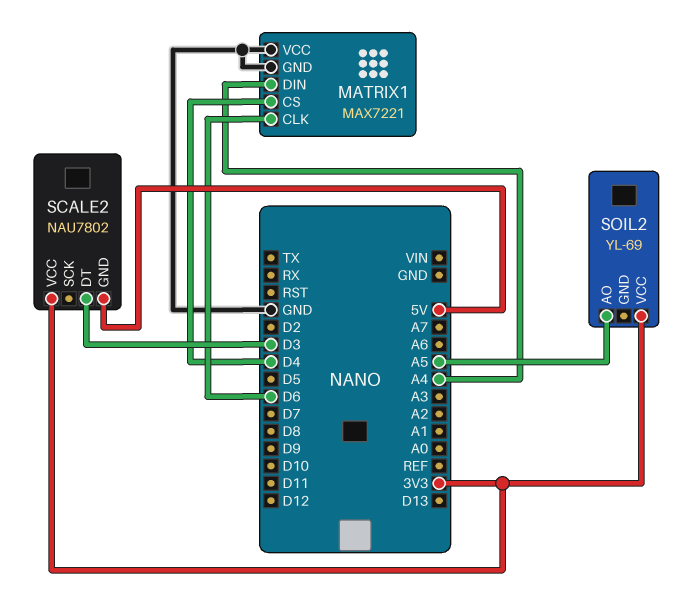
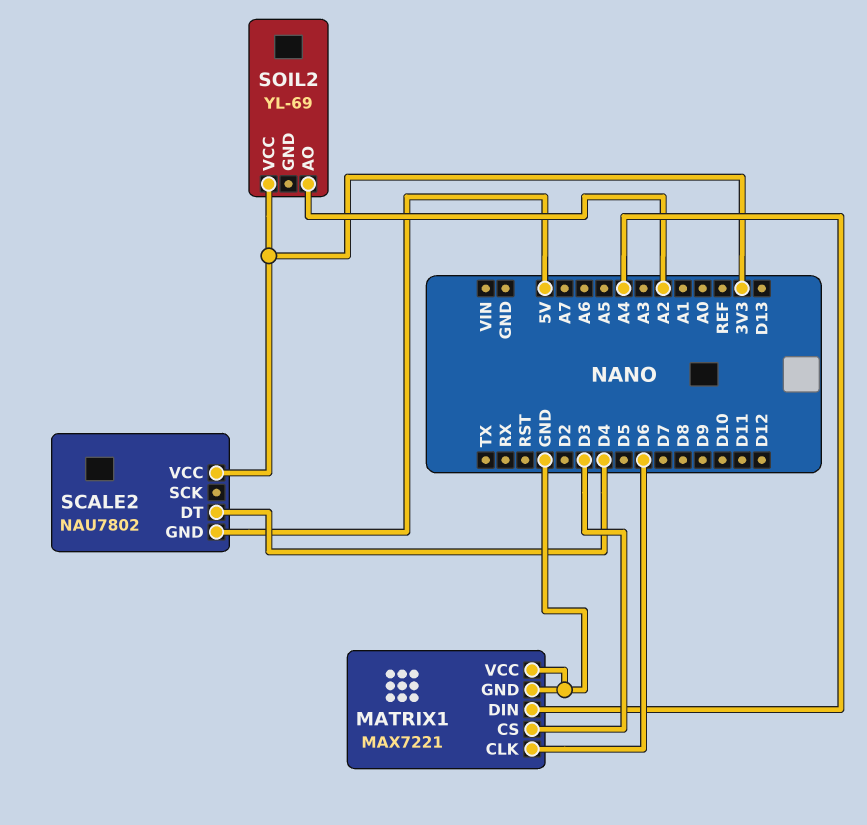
MATRIX1 pin CS: D4 -> D3
SCALE2 pin DT: D3 -> D4
SOIL2 pin AO: A5 -> A2

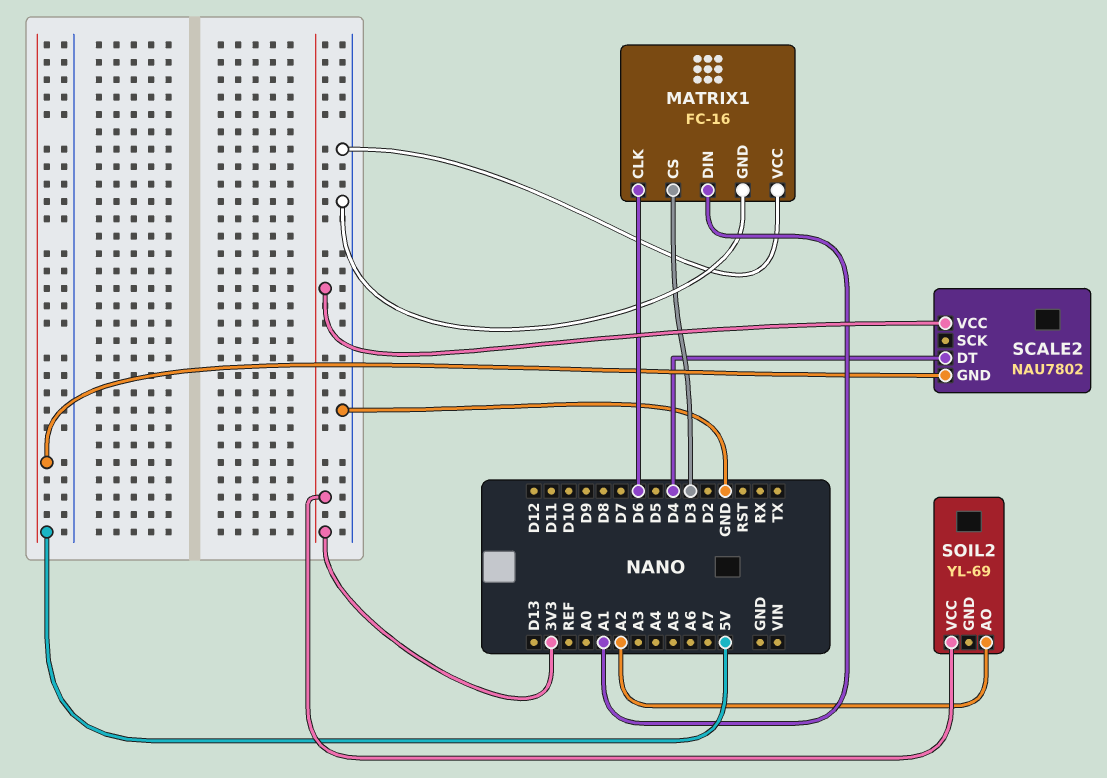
MATRIX1: MAX7221 -> FC-16
MATRIX1 pin DIN: A4 -> A1

